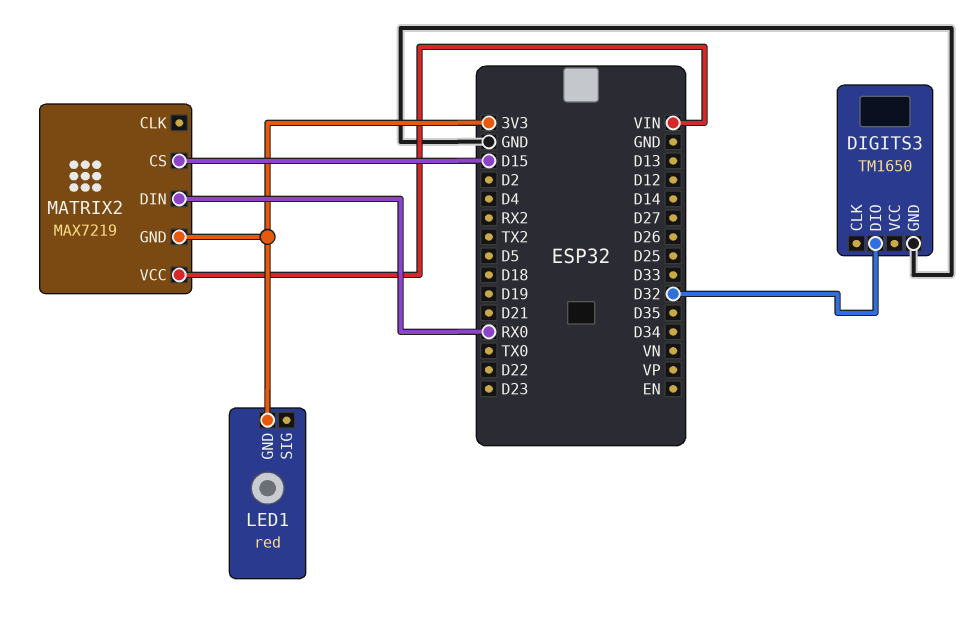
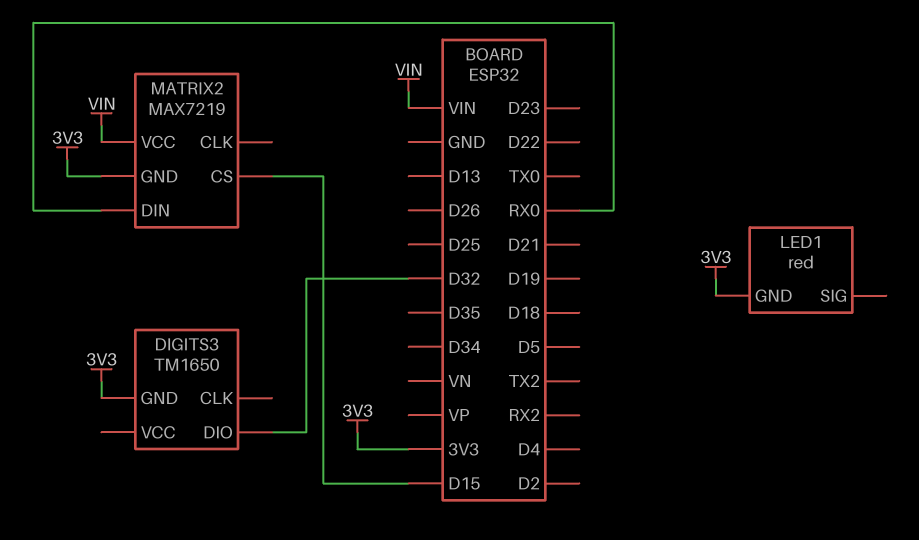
DIGITS3 pin GND: GND -> 3V3

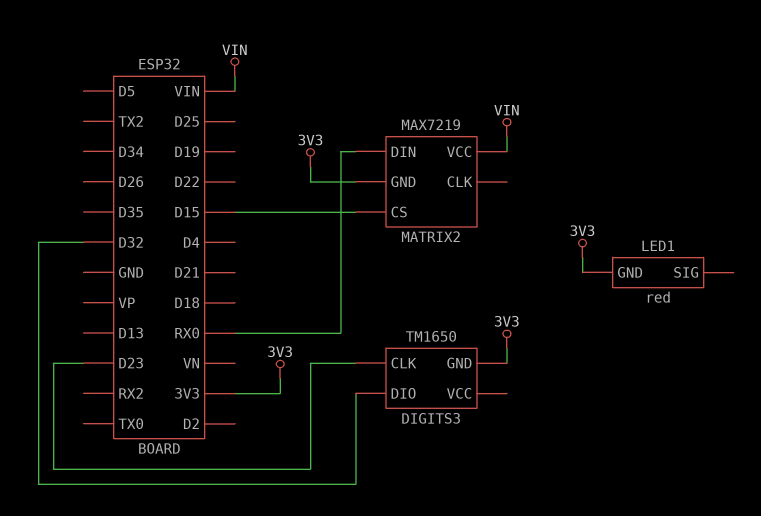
DIGITS3 pin CLK: none -> D23

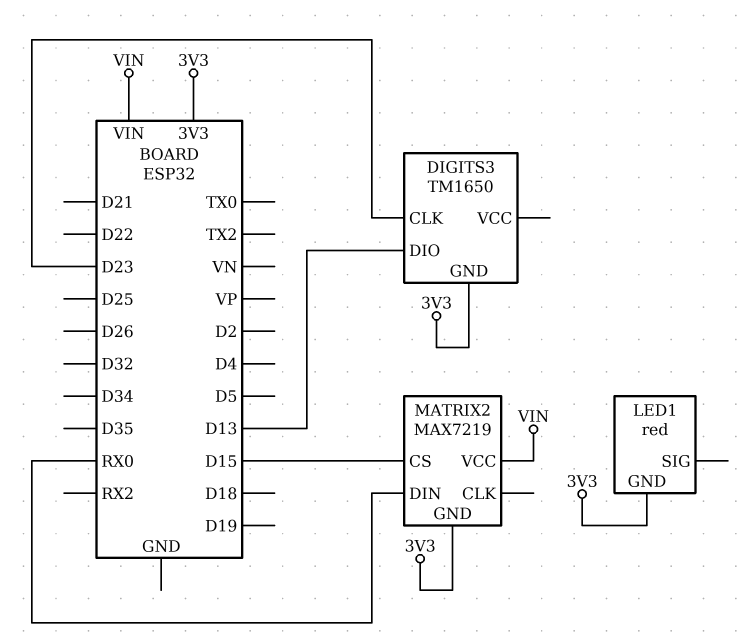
DIGITS3 pin DIO: D32 -> D13

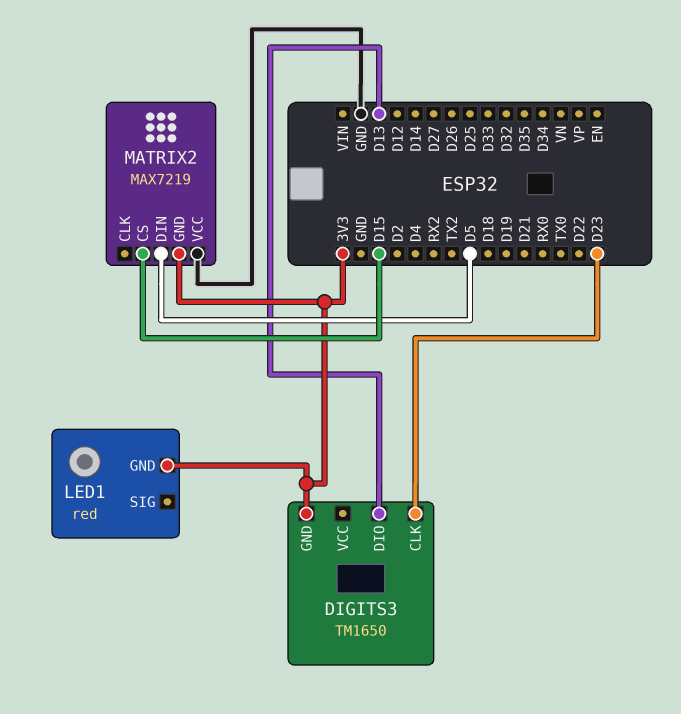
MATRIX2 pin DIN: RX0 -> D5
MATRIX2 pin VCC: VIN -> GND

